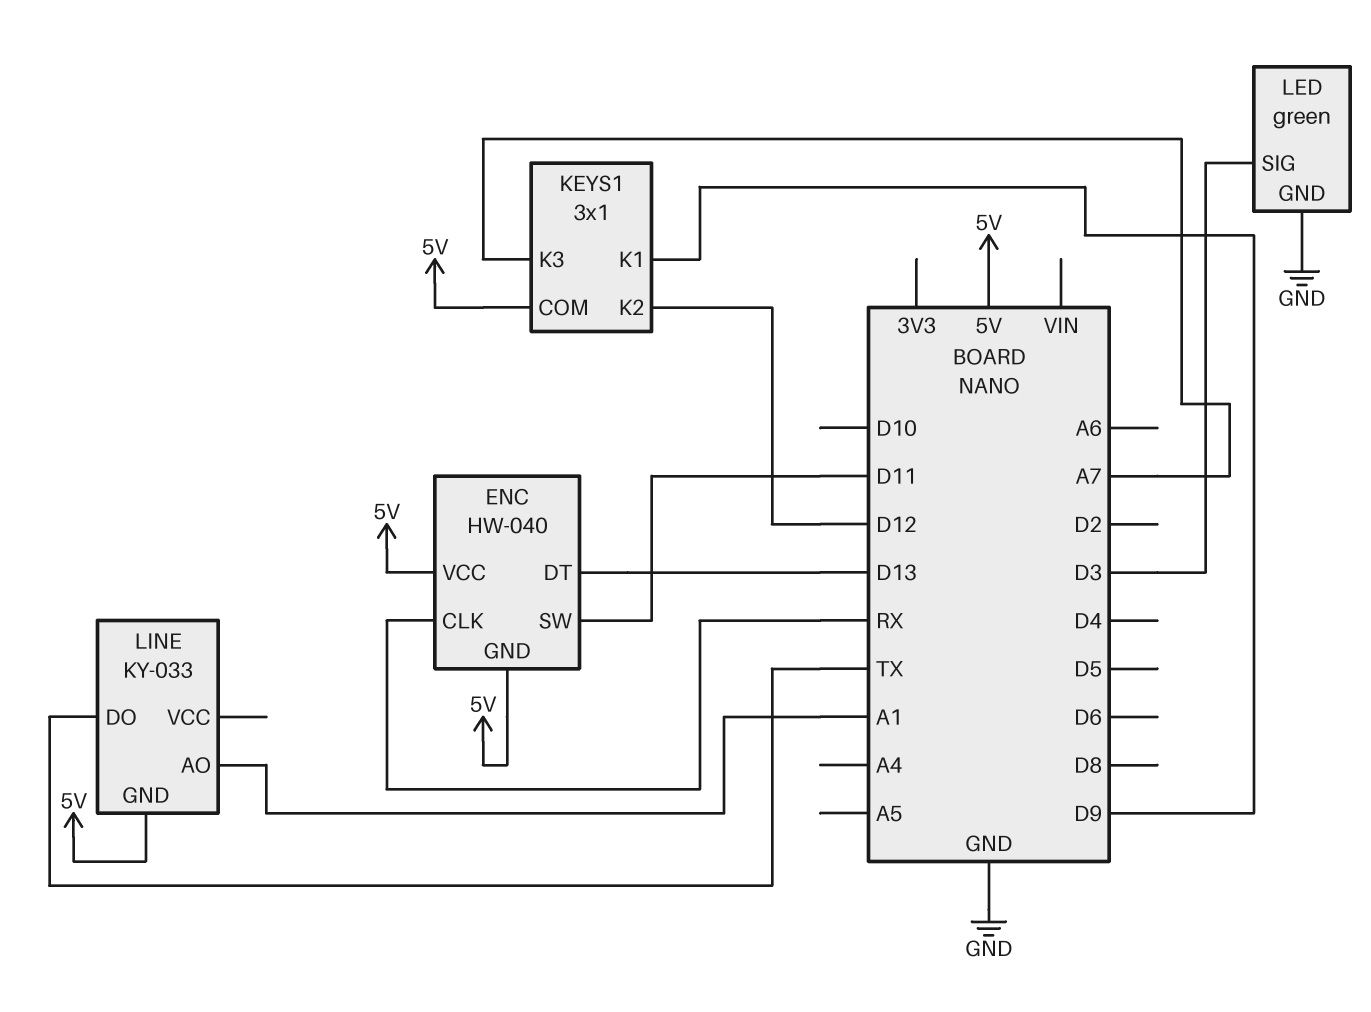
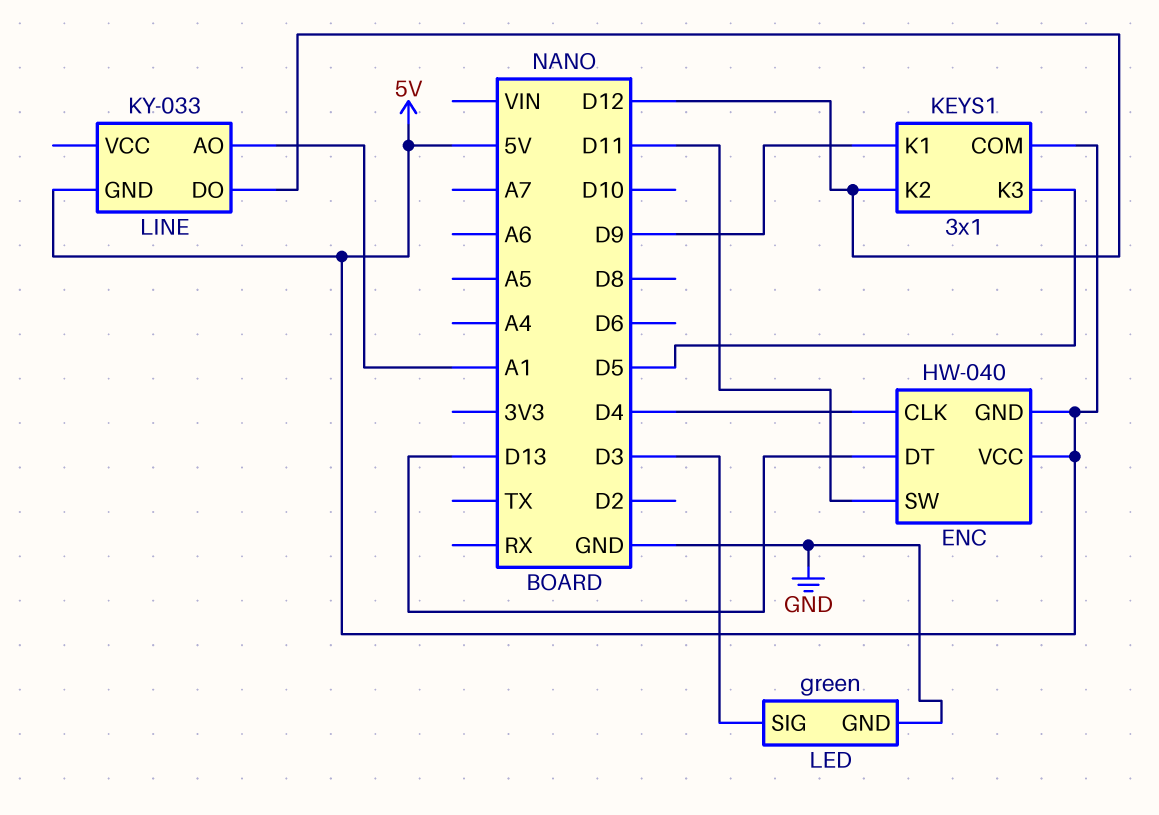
ENC pin CLK: RX -> D4
KEYS1 pin K3: A7 -> D5
LINE pin DO: TX -> D12

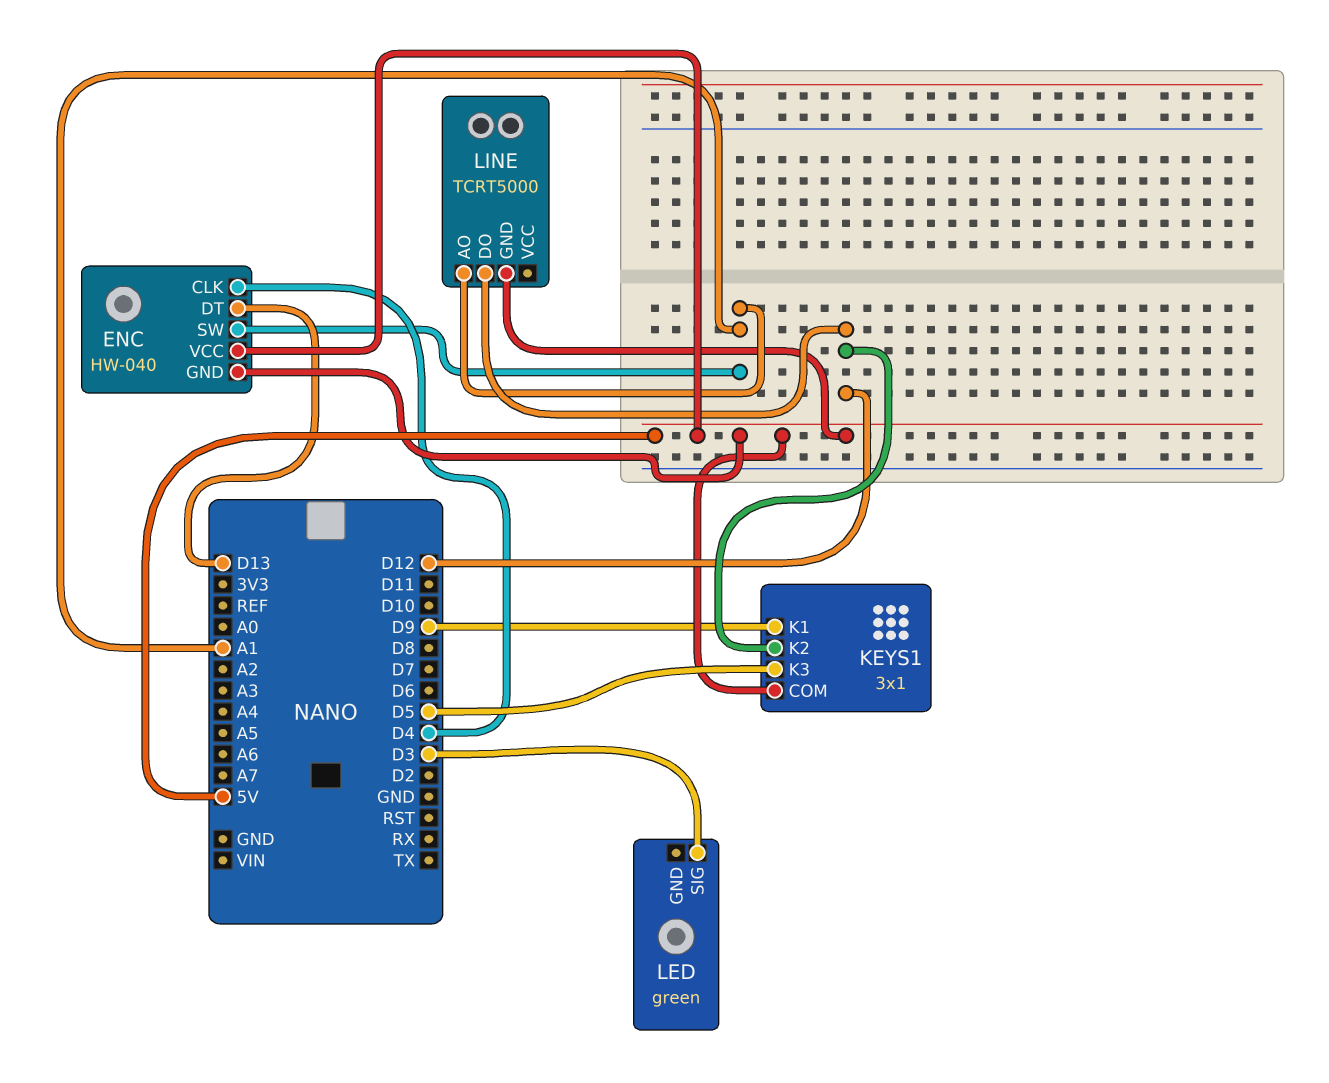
ENC pin SW: D11 -> A1
LED pin GND: GND -> none
LINE: KY-033 -> TCRT5000

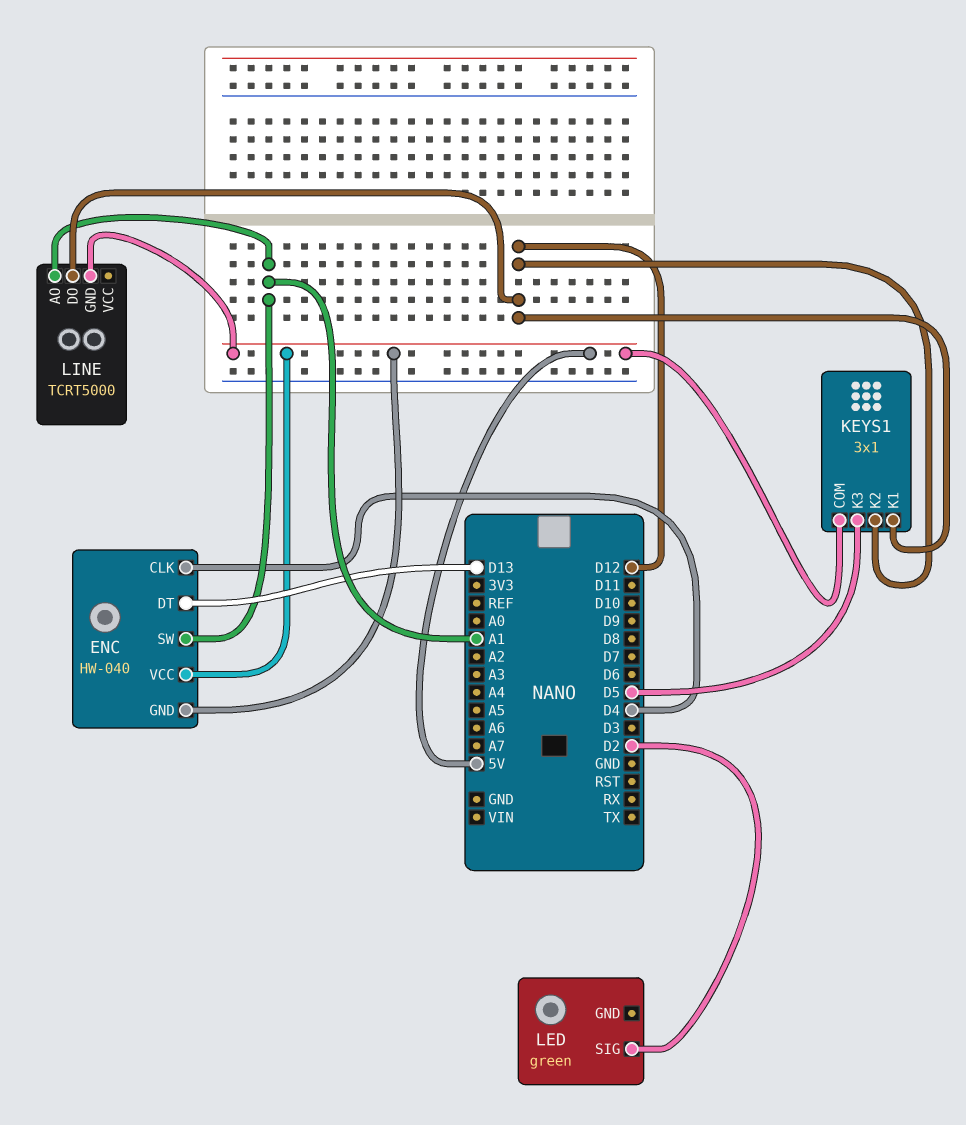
KEYS1 pin K1: D9 -> D12
LED pin SIG: D3 -> D2

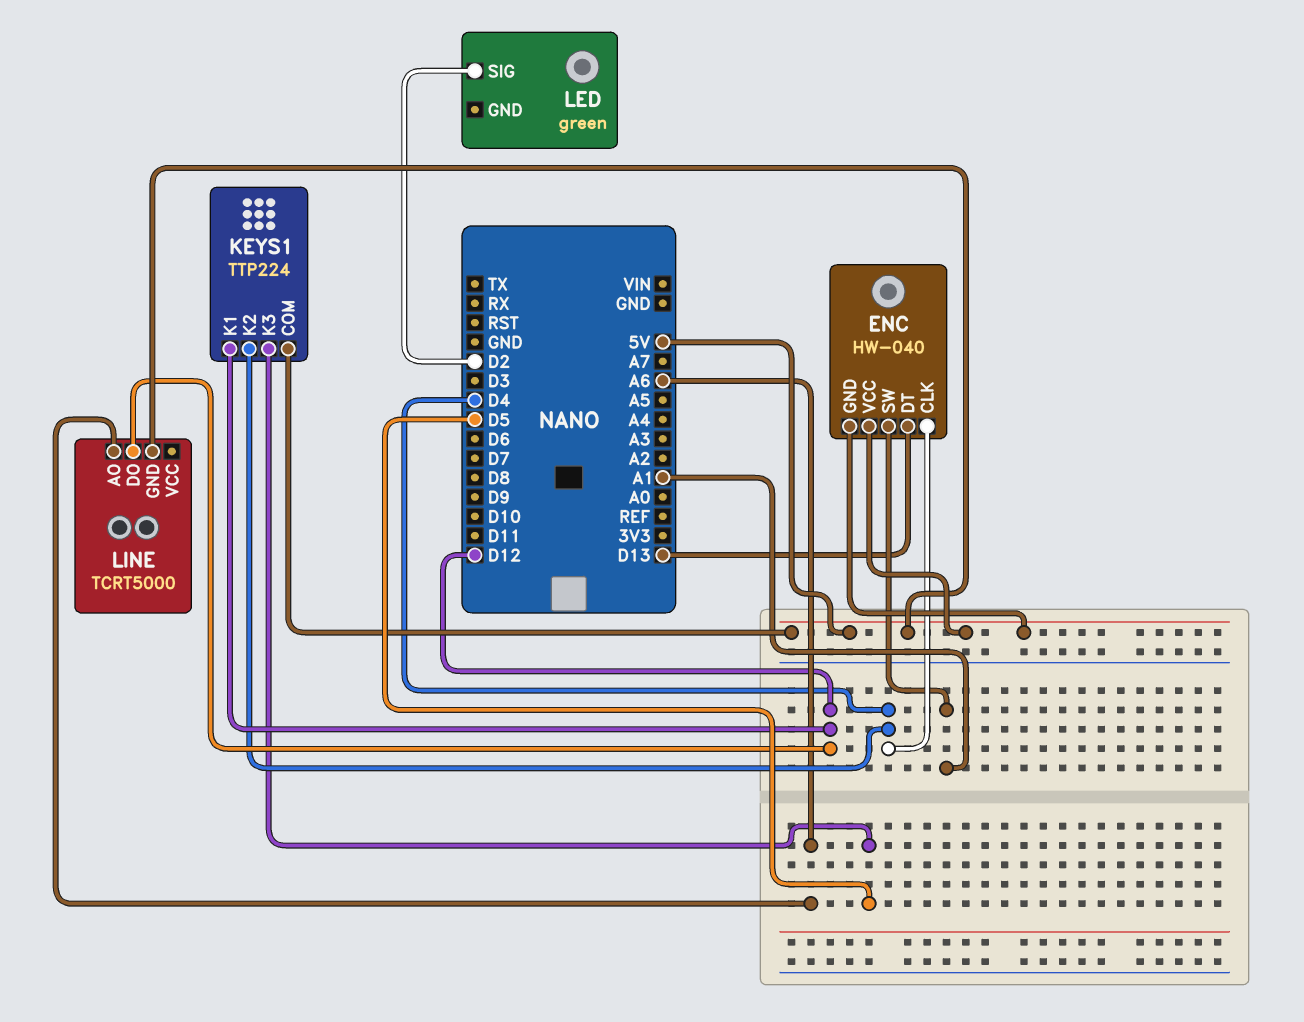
KEYS1: 3x1 -> TTP224
KEYS1 pin K2: D12 -> D4
LINE pin AO: A1 -> A6

